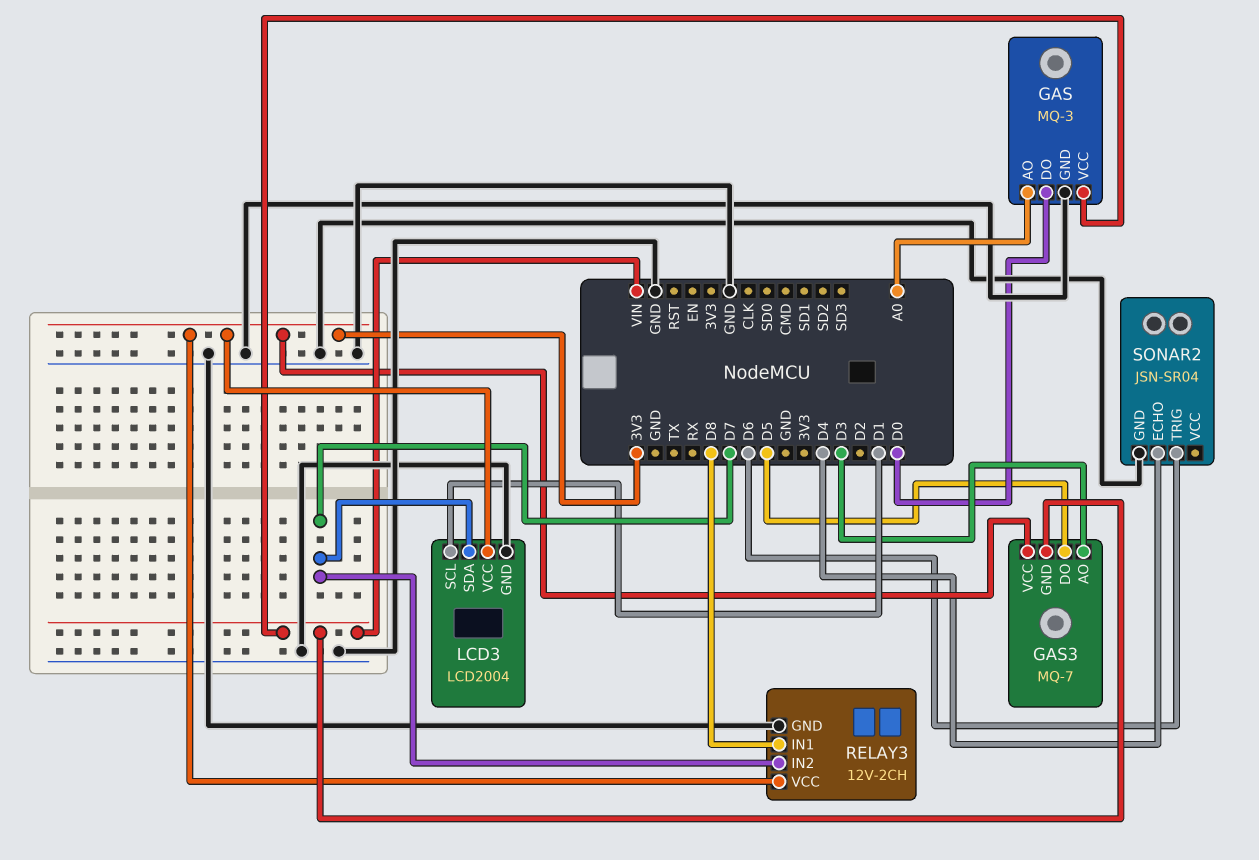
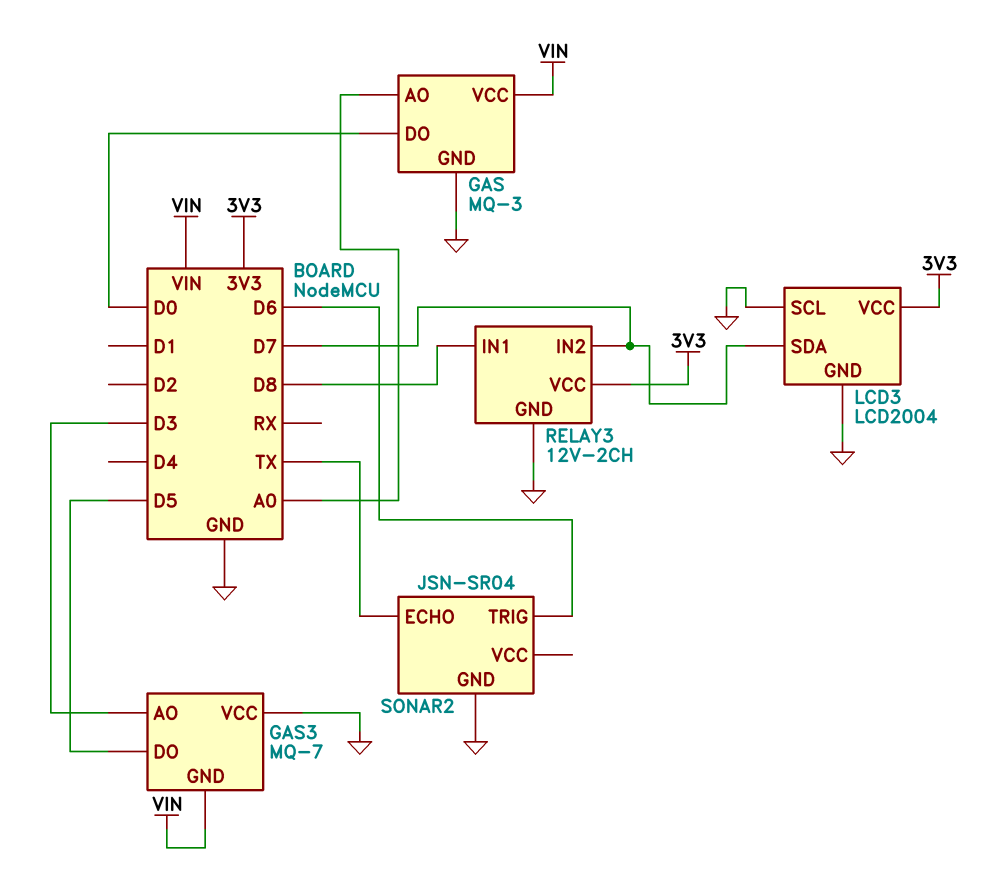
GAS3 pin VCC: 3V3 -> GND
LCD3 pin SCL: D1 -> GND
SONAR2 pin ECHO: D4 -> TX

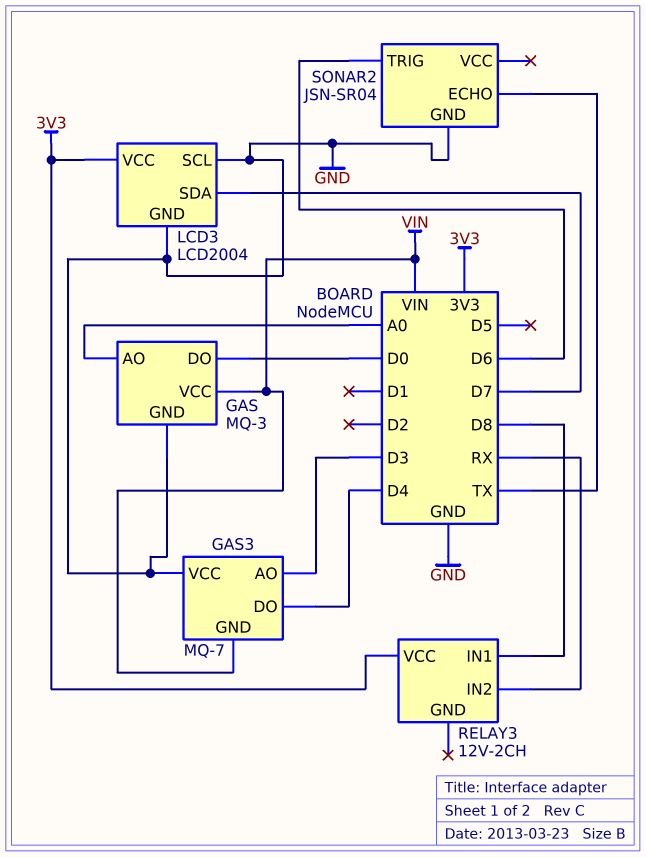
GAS3 pin DO: D5 -> D4
RELAY3 pin GND: GND -> none
RELAY3 pin IN2: D7 -> RX

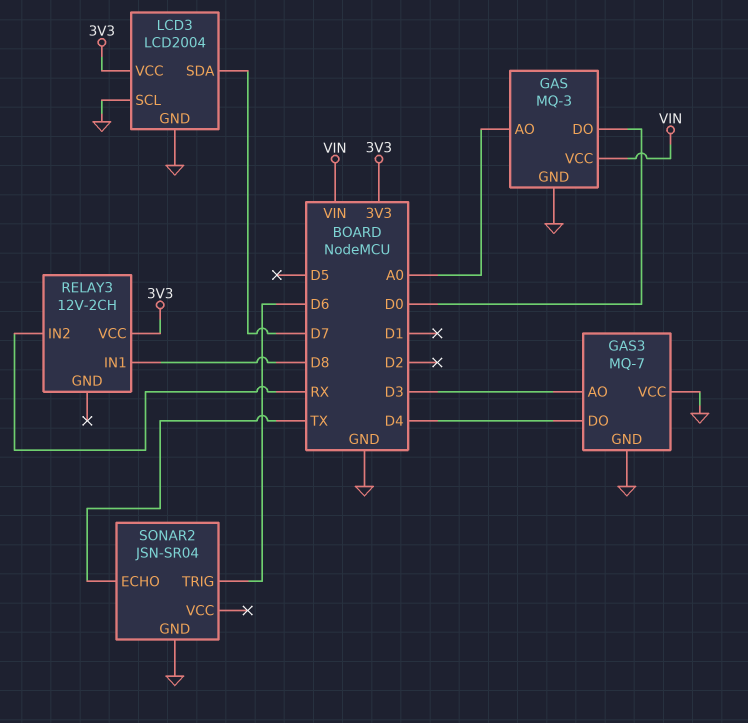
GAS3 pin GND: VIN -> GND

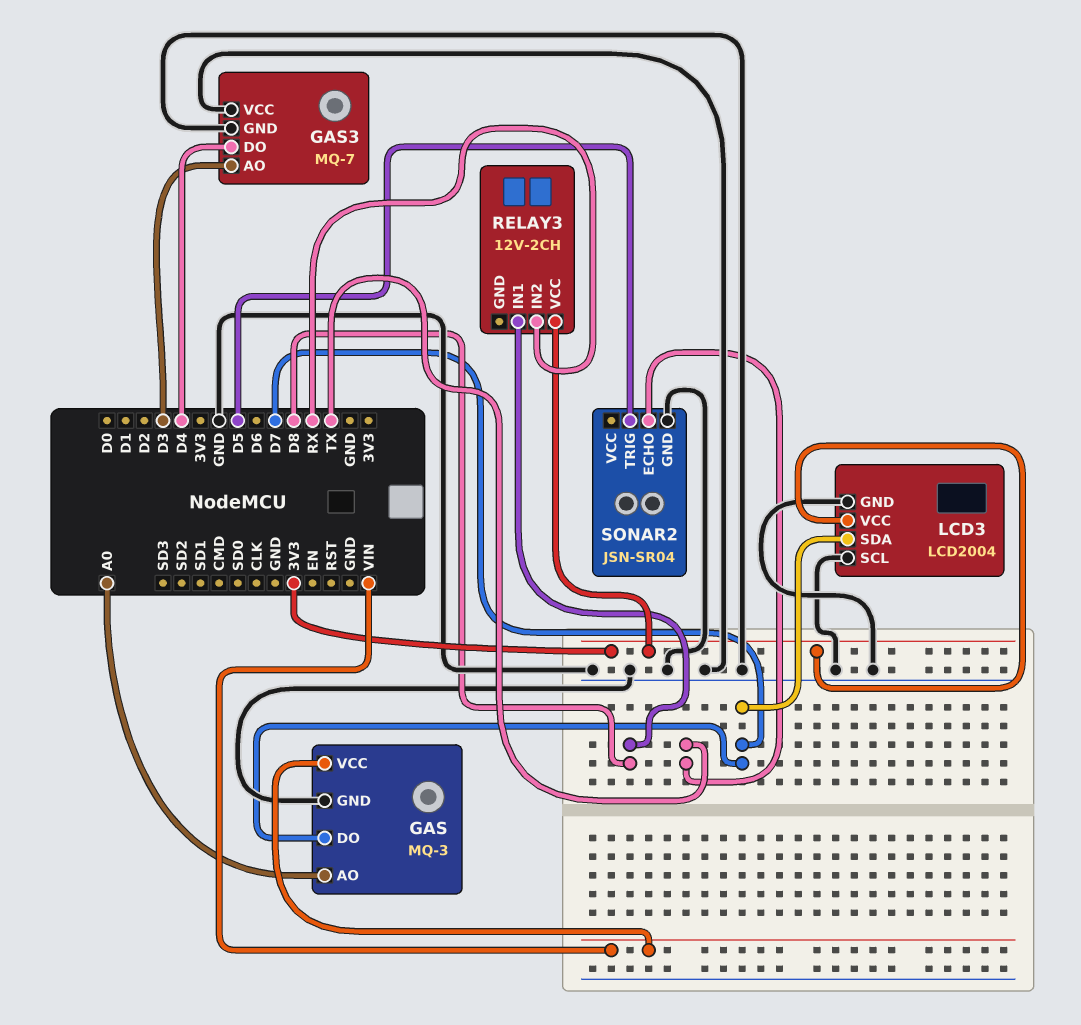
GAS pin DO: D0 -> D7
SONAR2 pin TRIG: D6 -> D5

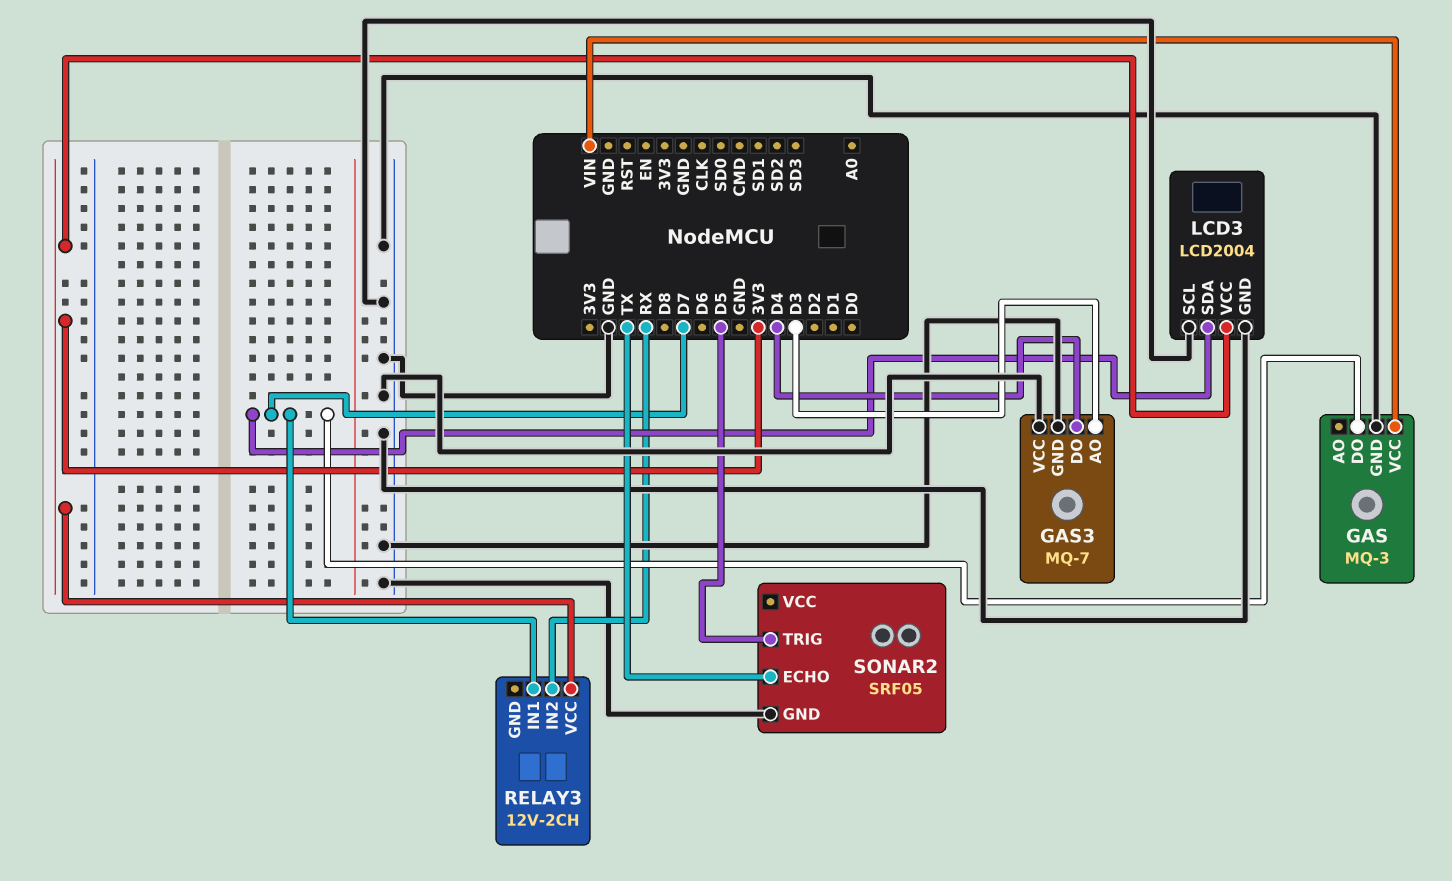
GAS pin AO: A0 -> none
RELAY3 pin IN1: D8 -> D7
SONAR2: JSN-SR04 -> SRF05

